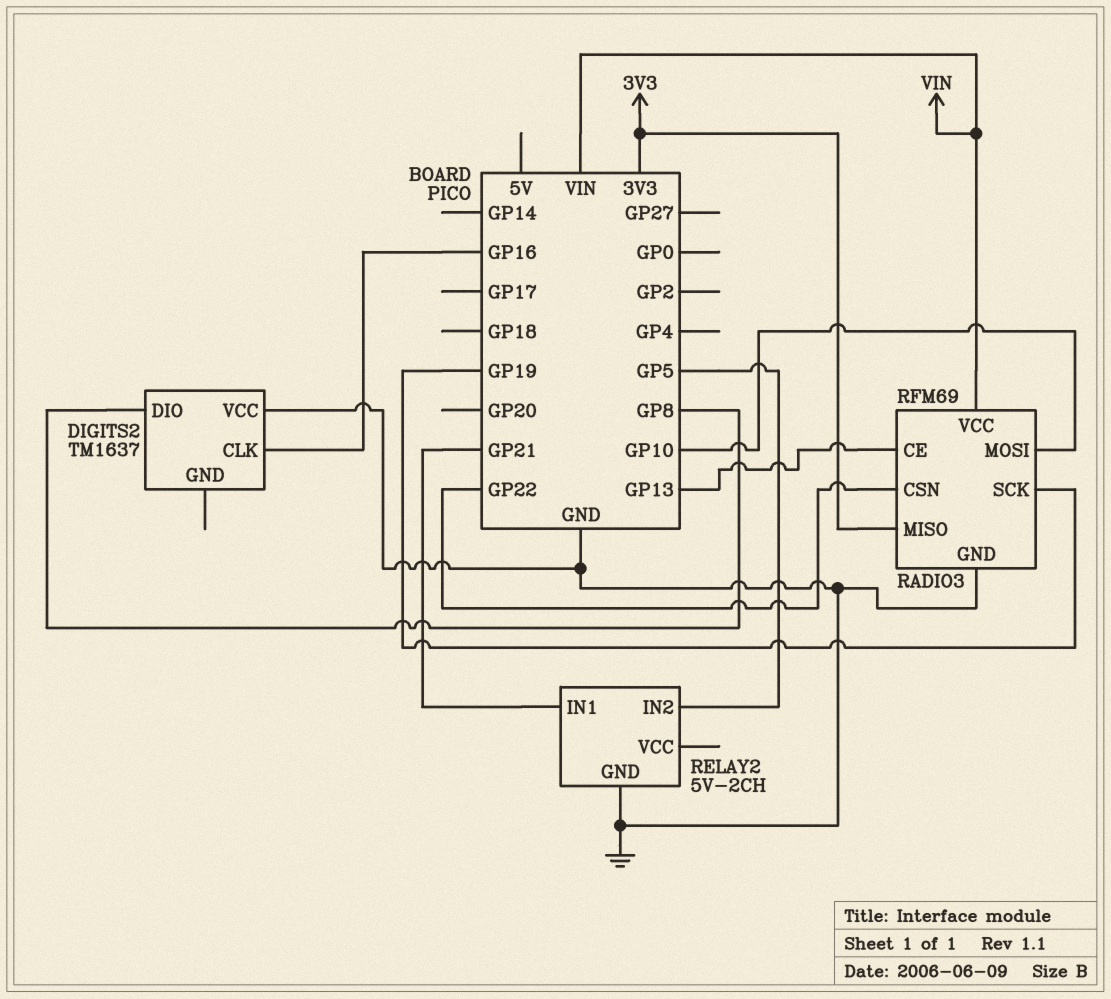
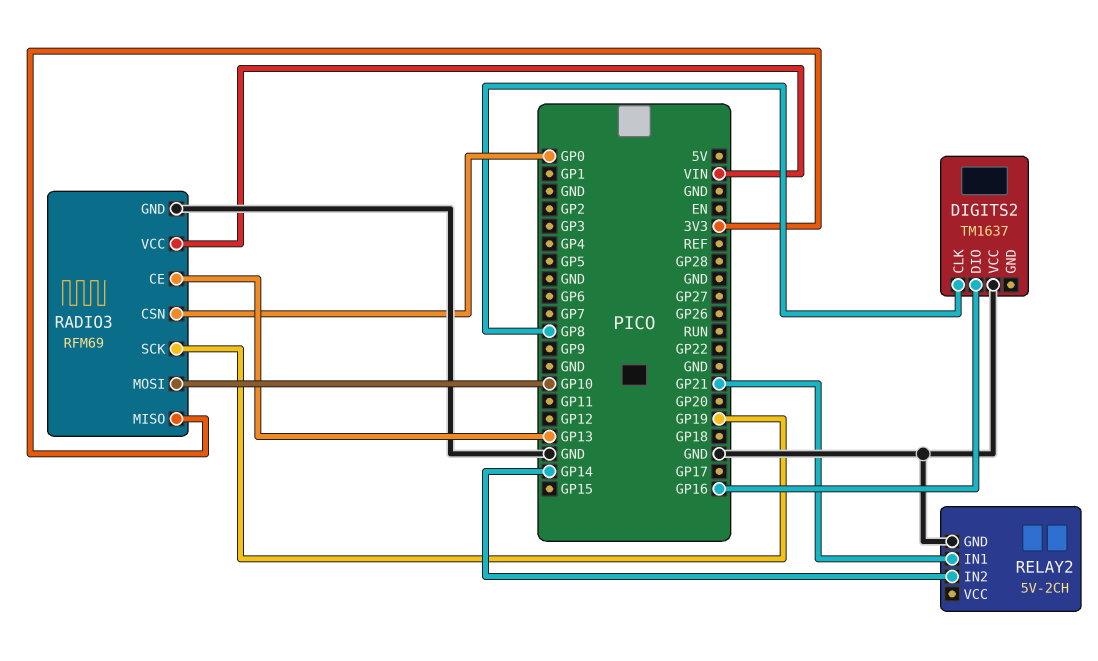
DIGITS2 pin CLK: GP16 -> GP8
DIGITS2 pin DIO: GP8 -> GP16
RADIO3 pin CSN: GP22 -> GP0
RELAY2 pin IN2: GP5 -> GP14

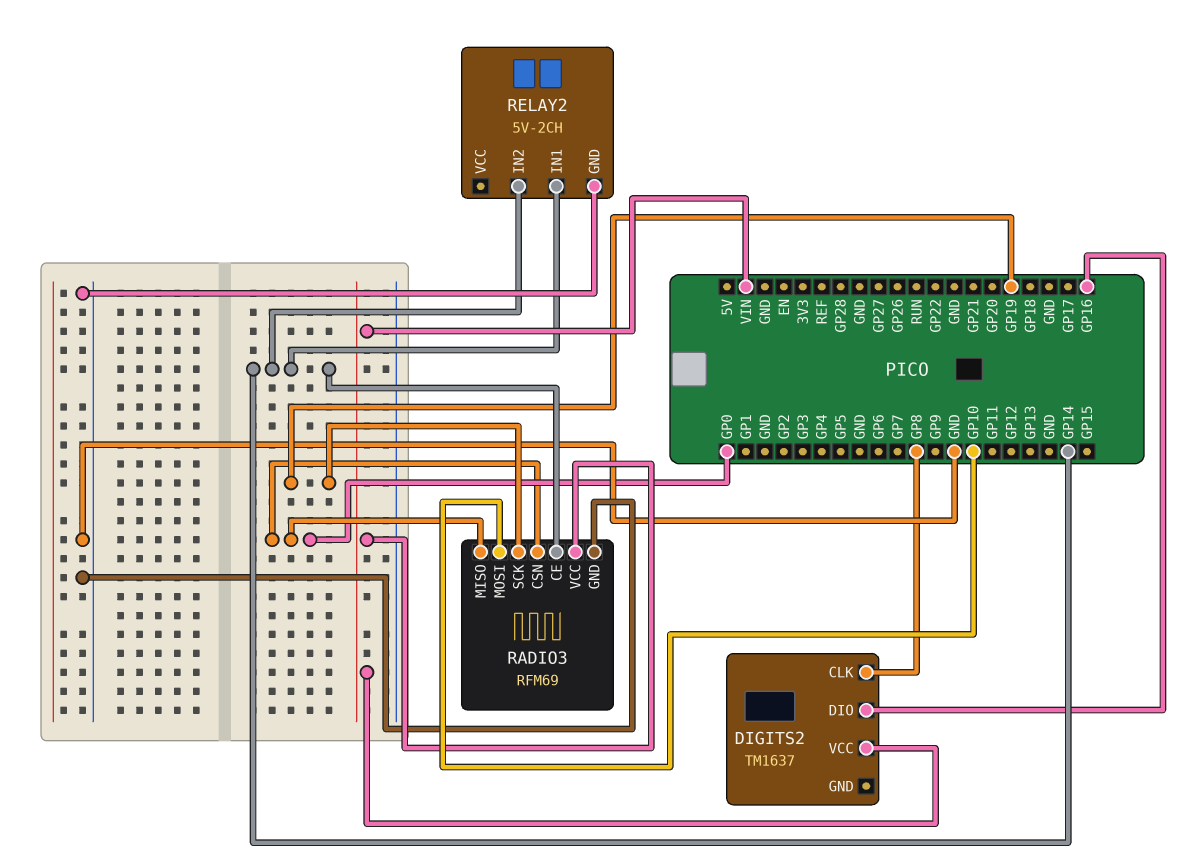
DIGITS2 pin VCC: GND -> VIN
RADIO3 pin CE: GP13 -> GP14
RADIO3 pin MISO: 3V3 -> GP0
RELAY2 pin IN1: GP21 -> GP14

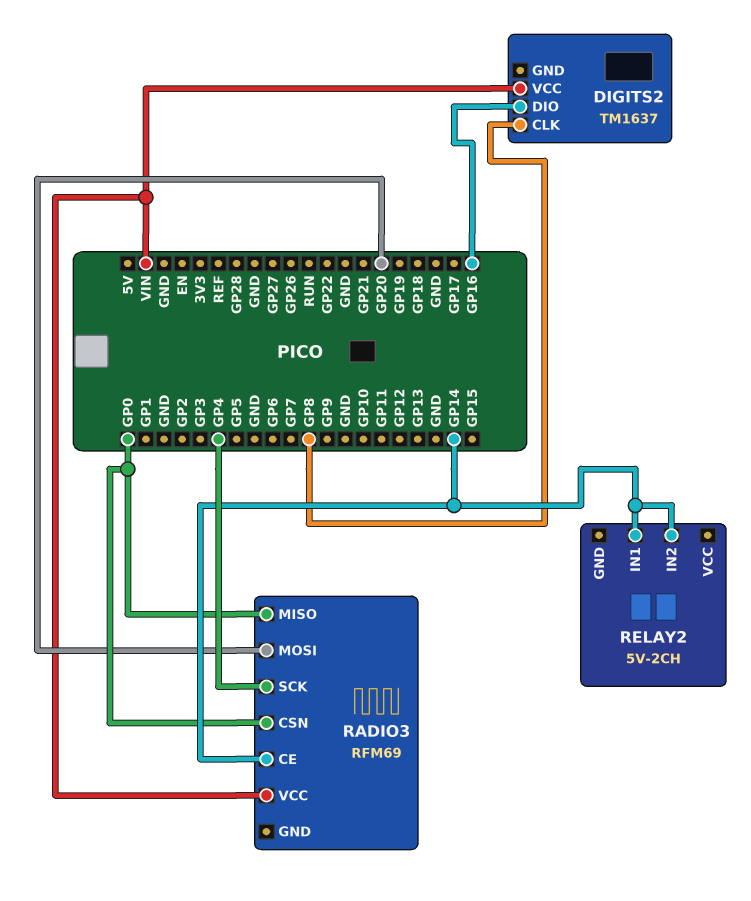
RADIO3 pin GND: GND -> none
RADIO3 pin MOSI: GP10 -> GP20
RADIO3 pin SCK: GP19 -> GP4
RELAY2 pin GND: GND -> none

